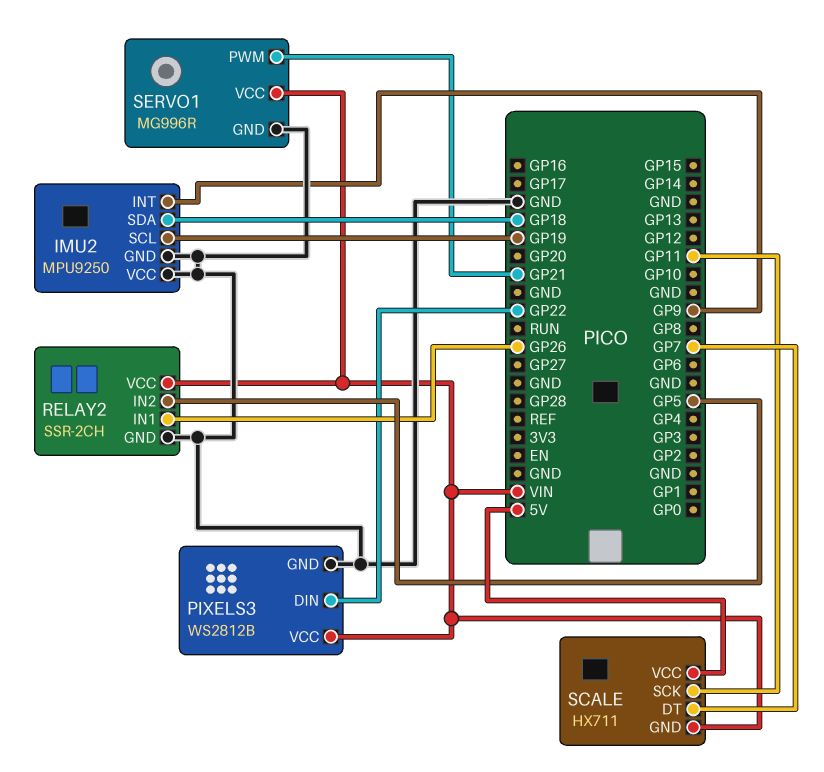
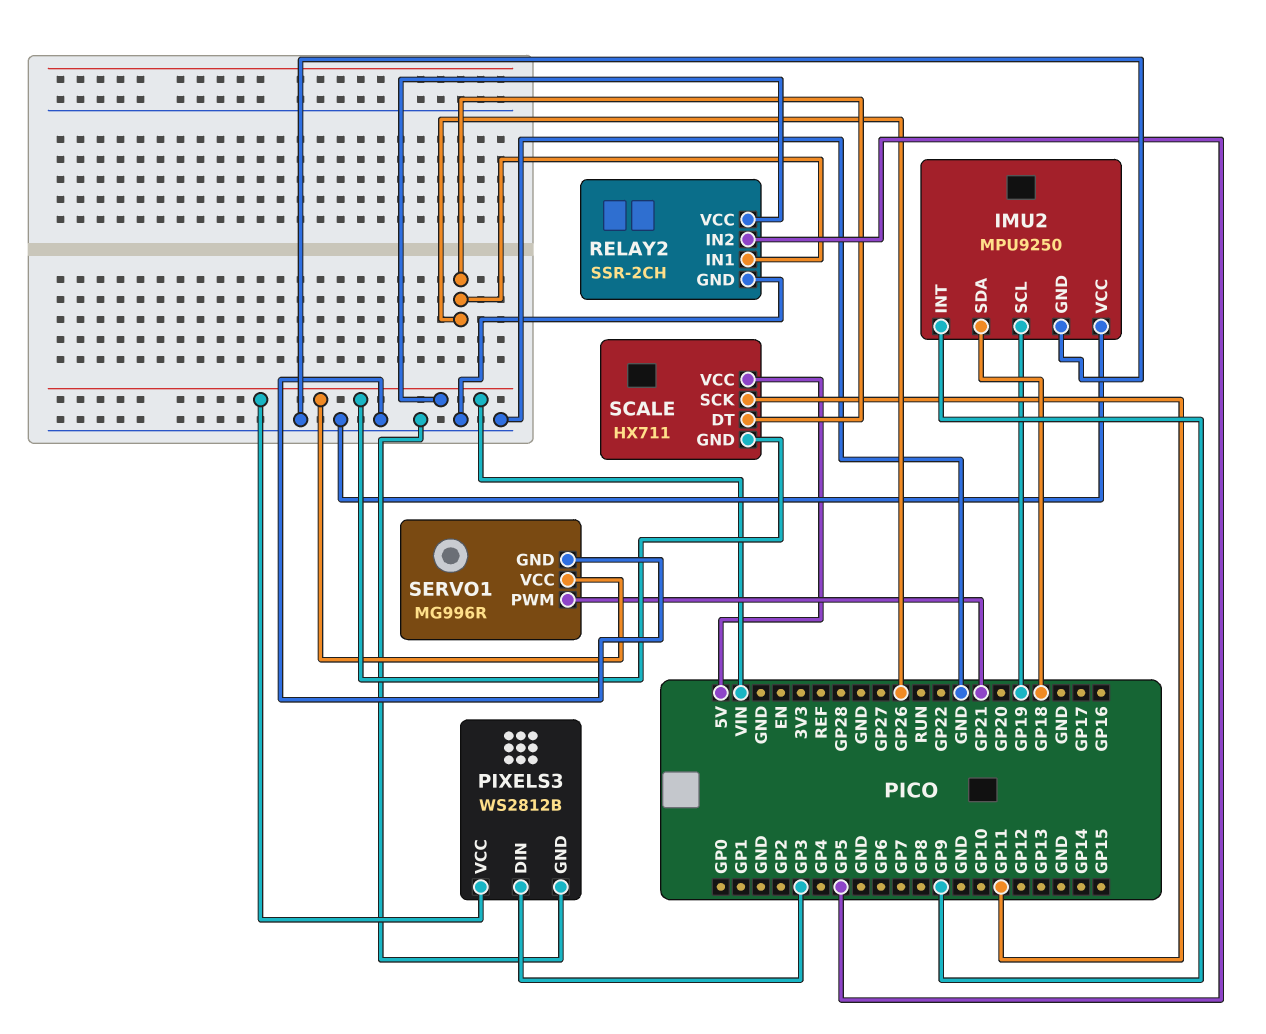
PIXELS3 pin DIN: GP22 -> GP3
SCALE pin DT: GP7 -> GP26

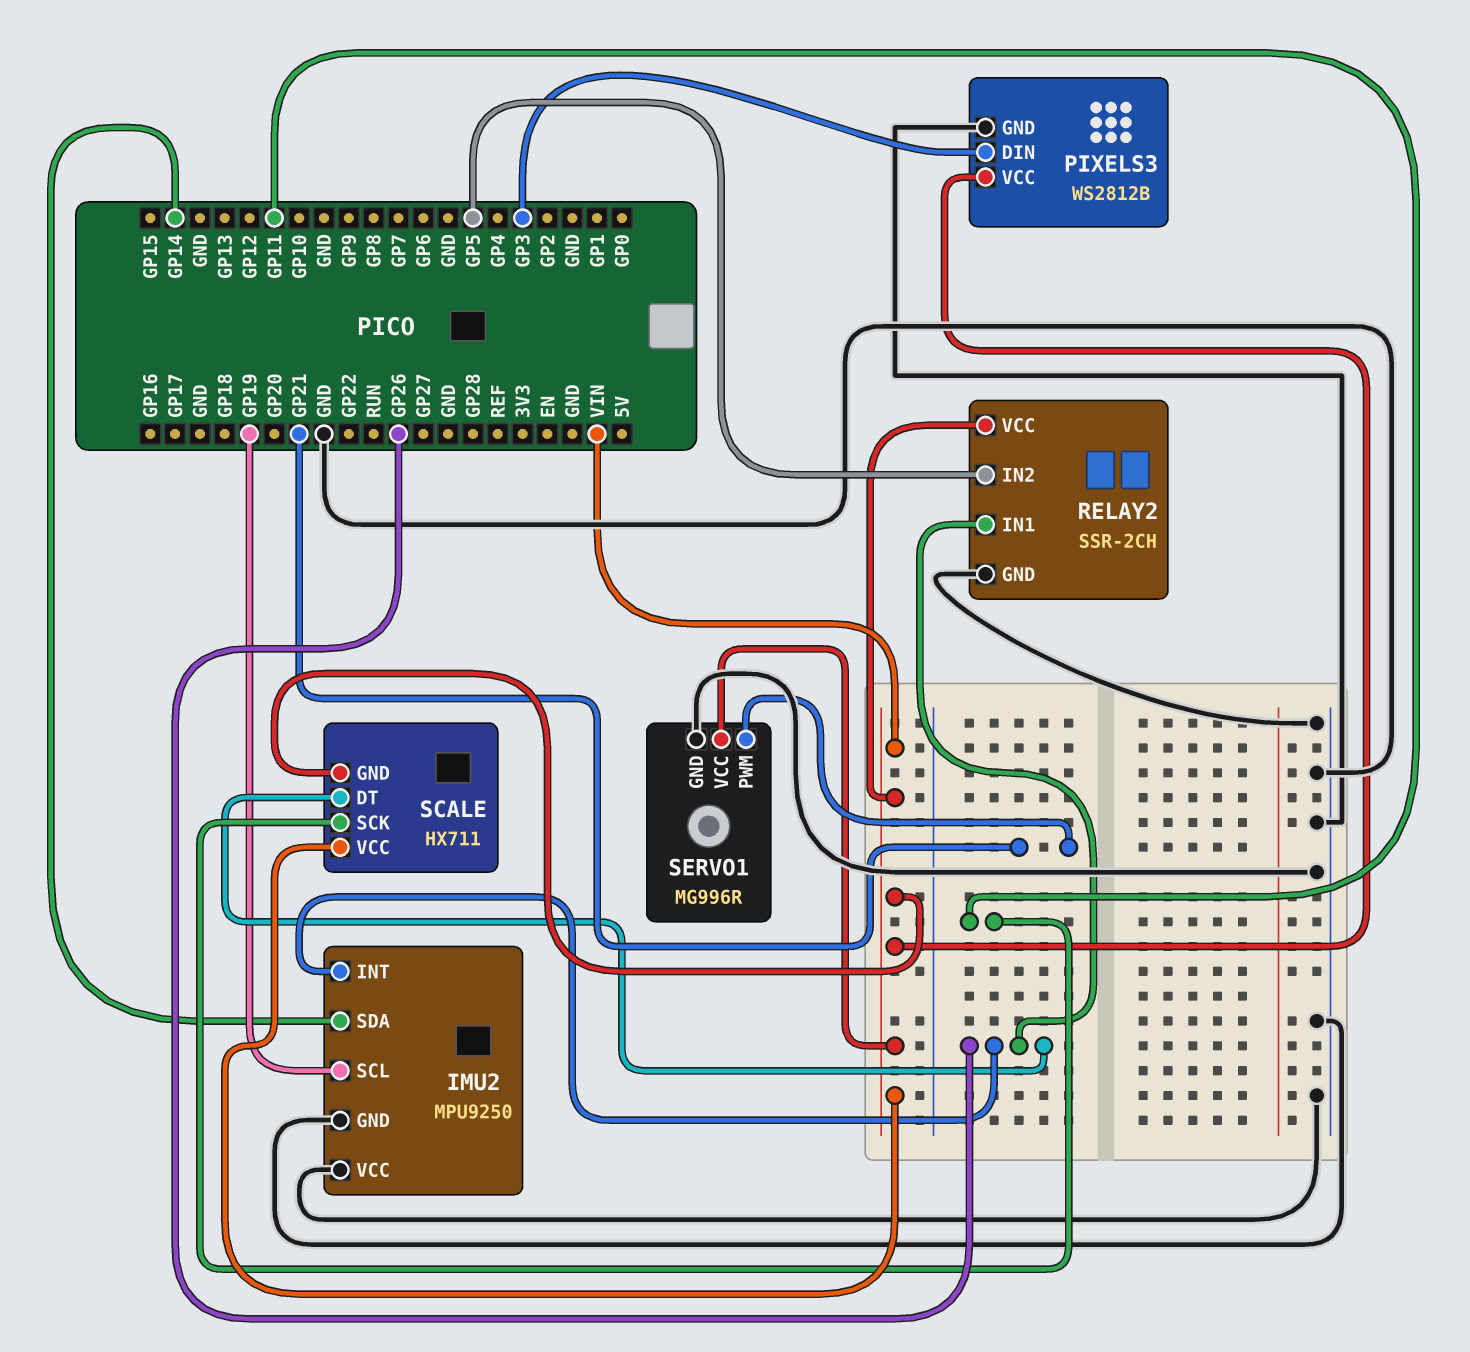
IMU2 pin INT: GP9 -> GP26
IMU2 pin SDA: GP18 -> GP14
SCALE pin VCC: 5V -> VIN

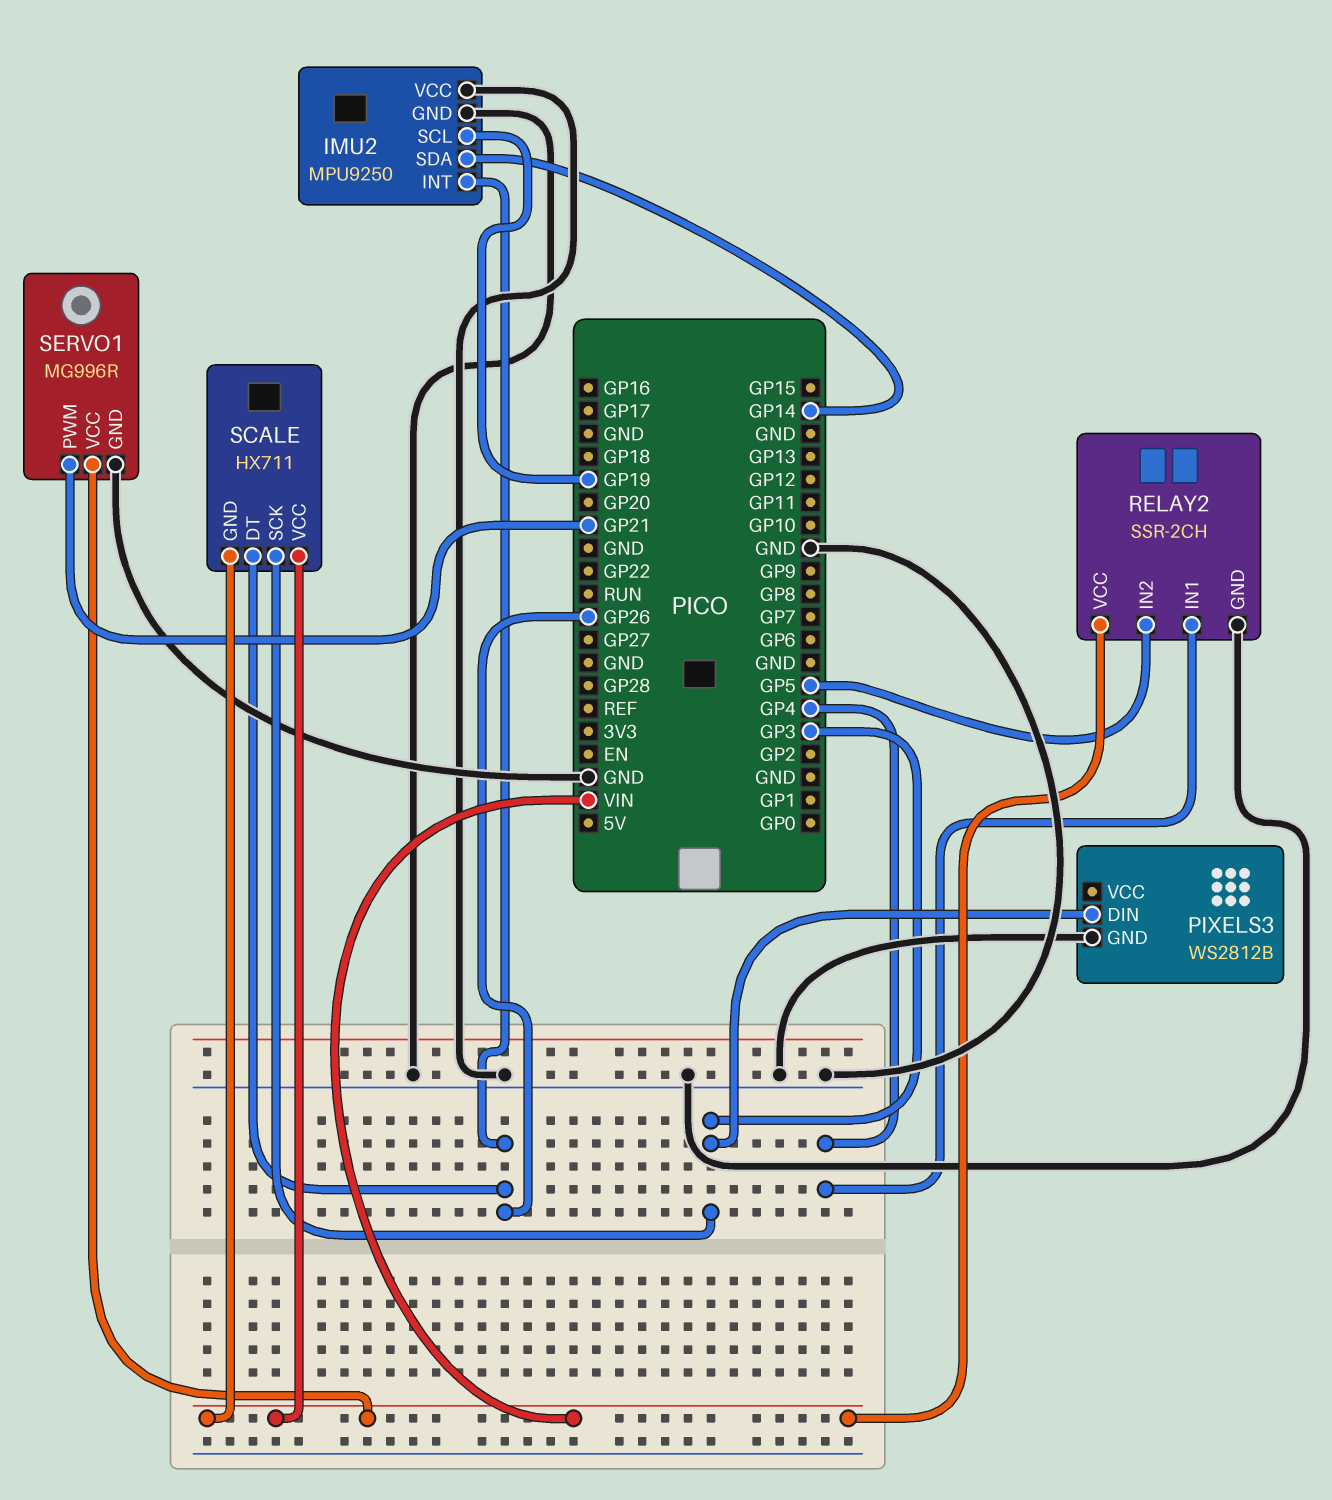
PIXELS3 pin VCC: VIN -> none
RELAY2 pin IN1: GP26 -> GP4
SCALE pin SCK: GP11 -> GP3

